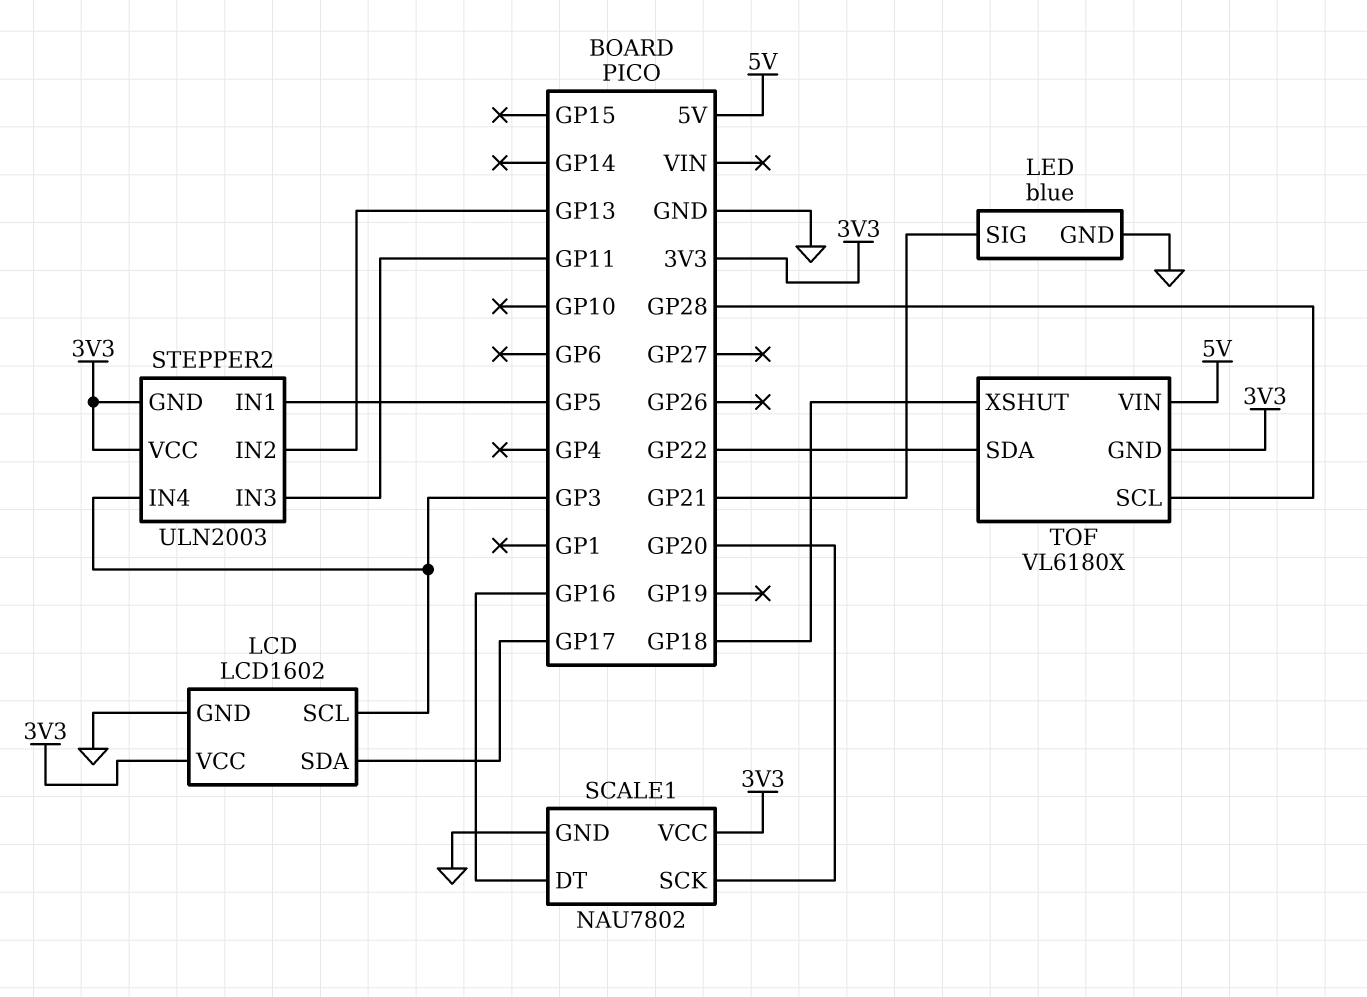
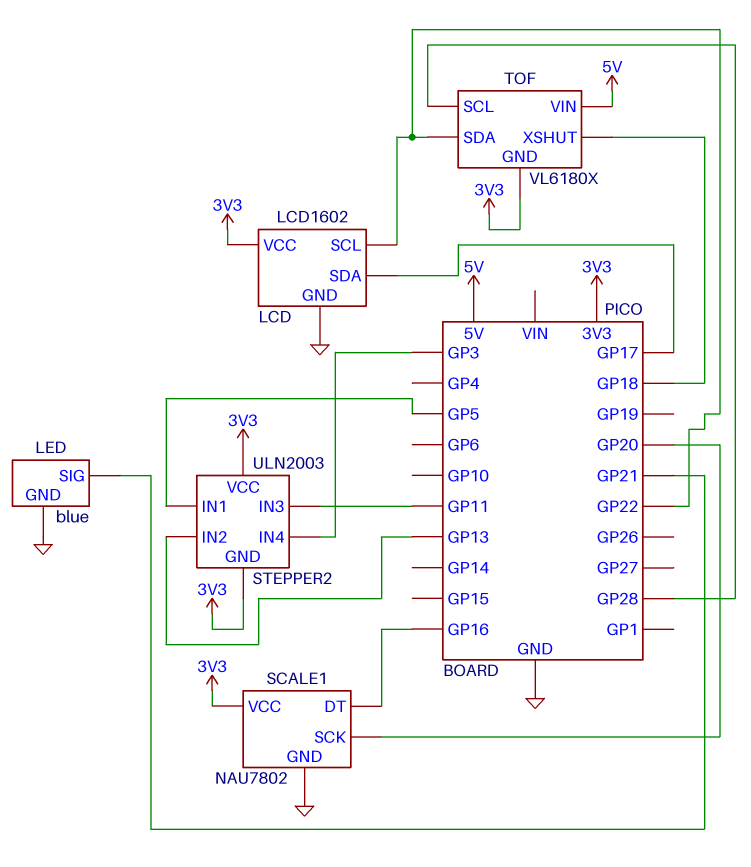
LCD pin SCL: GP3 -> GP22

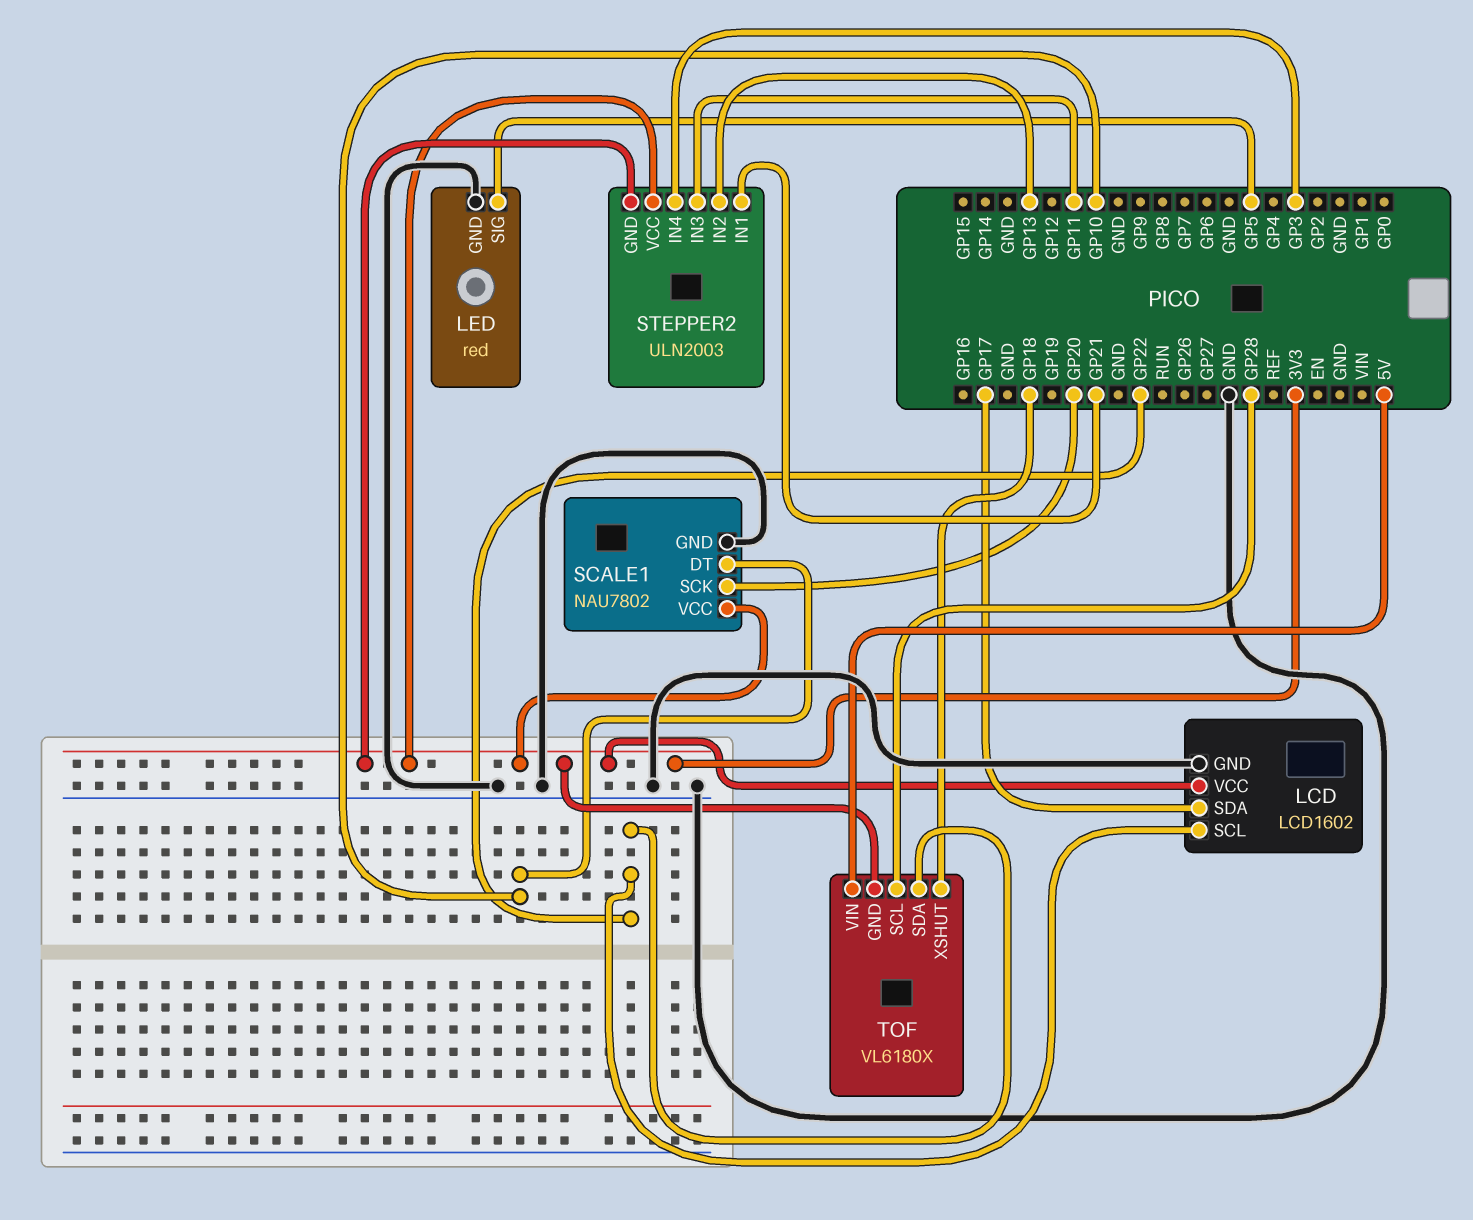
LED: blue -> red
LED pin SIG: GP21 -> GP5
SCALE1 pin DT: GP16 -> GP10
STEPPER2 pin IN1: GP5 -> GP21

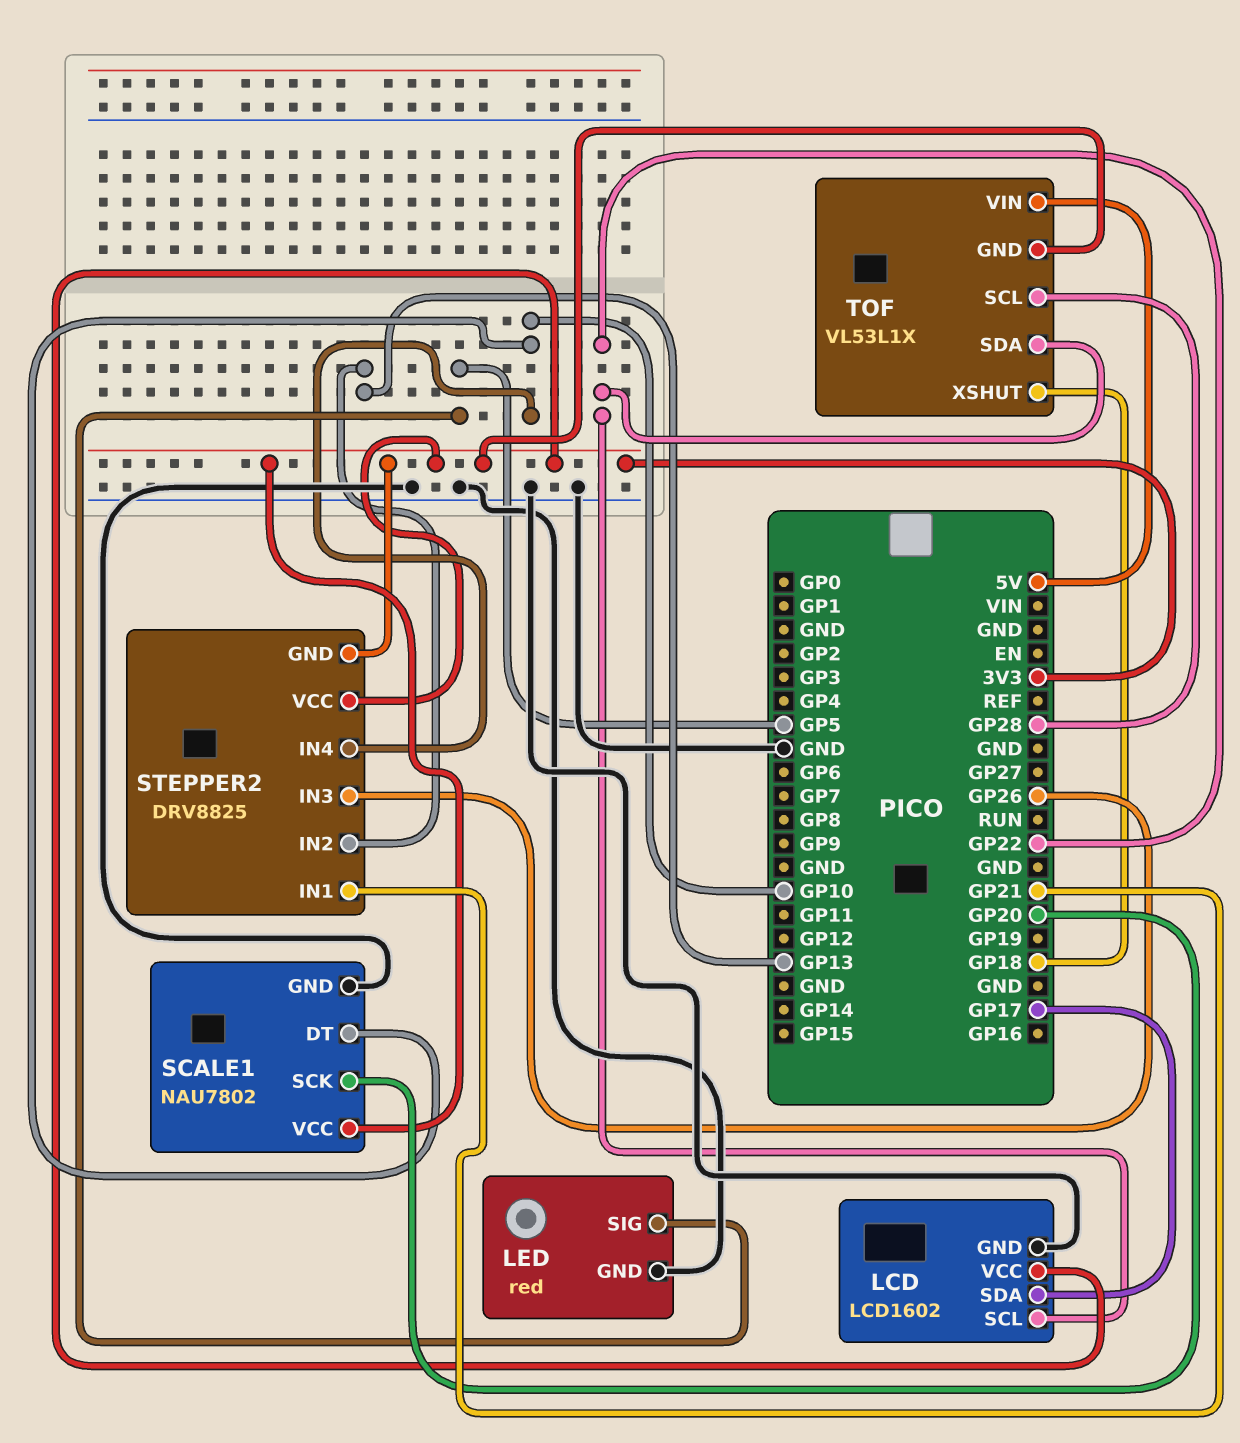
STEPPER2: ULN2003 -> DRV8825
STEPPER2 pin IN3: GP11 -> GP26
STEPPER2 pin IN4: GP3 -> GP10
TOF: VL6180X -> VL53L1X

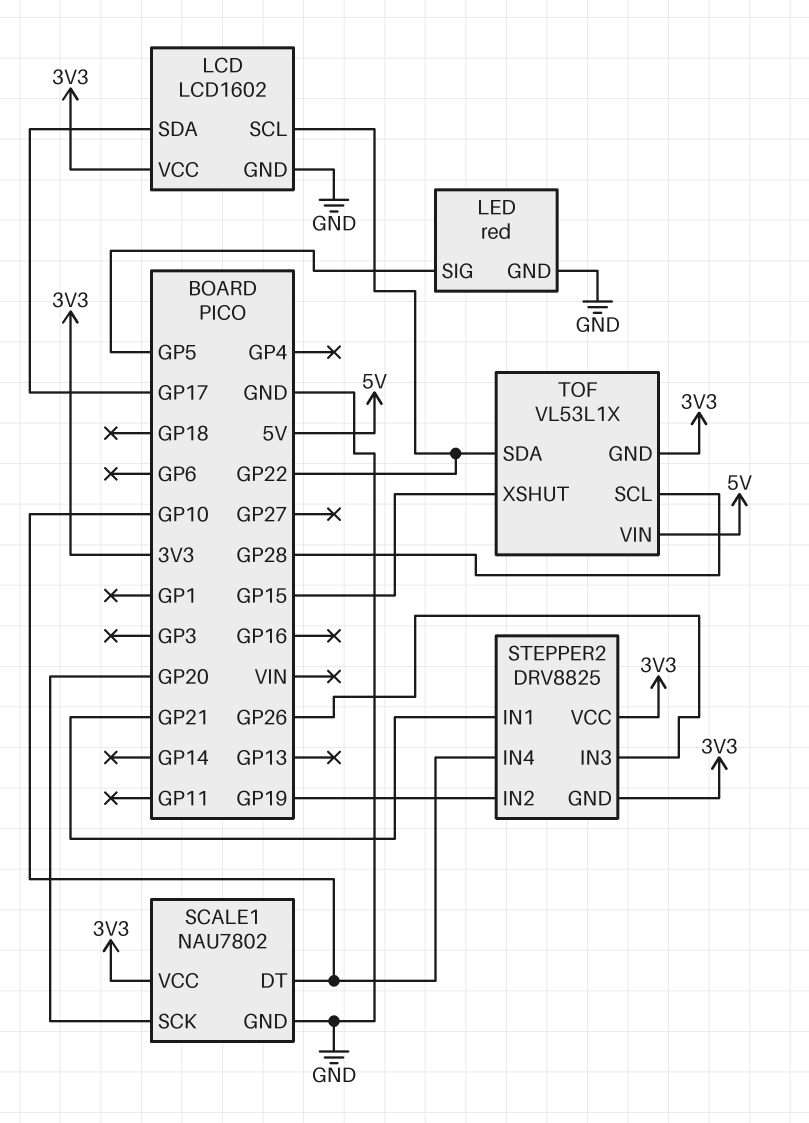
STEPPER2 pin IN2: GP13 -> GP19
TOF pin XSHUT: GP18 -> GP15

